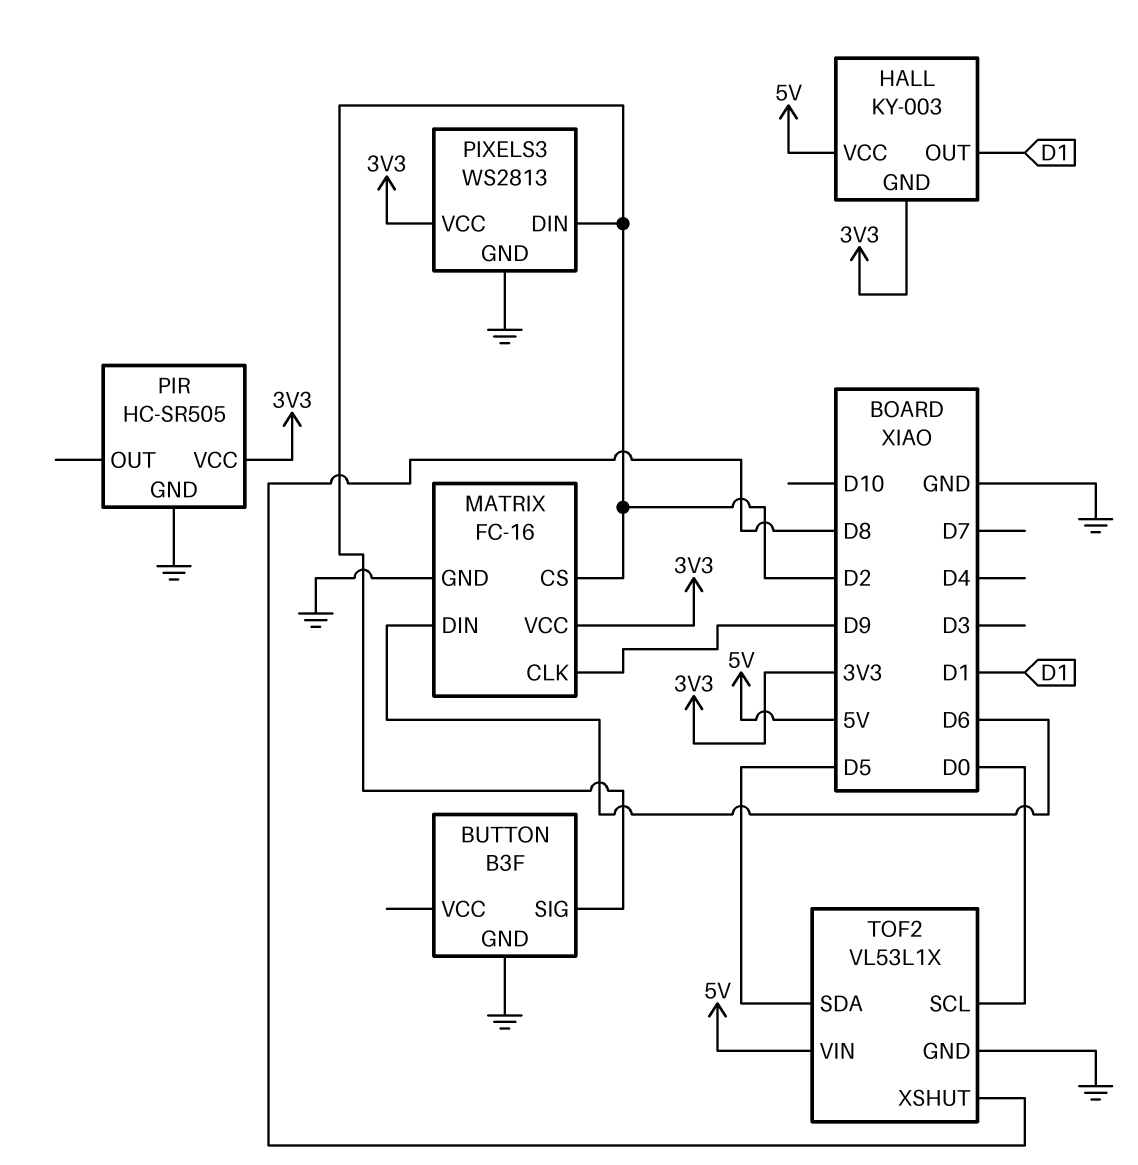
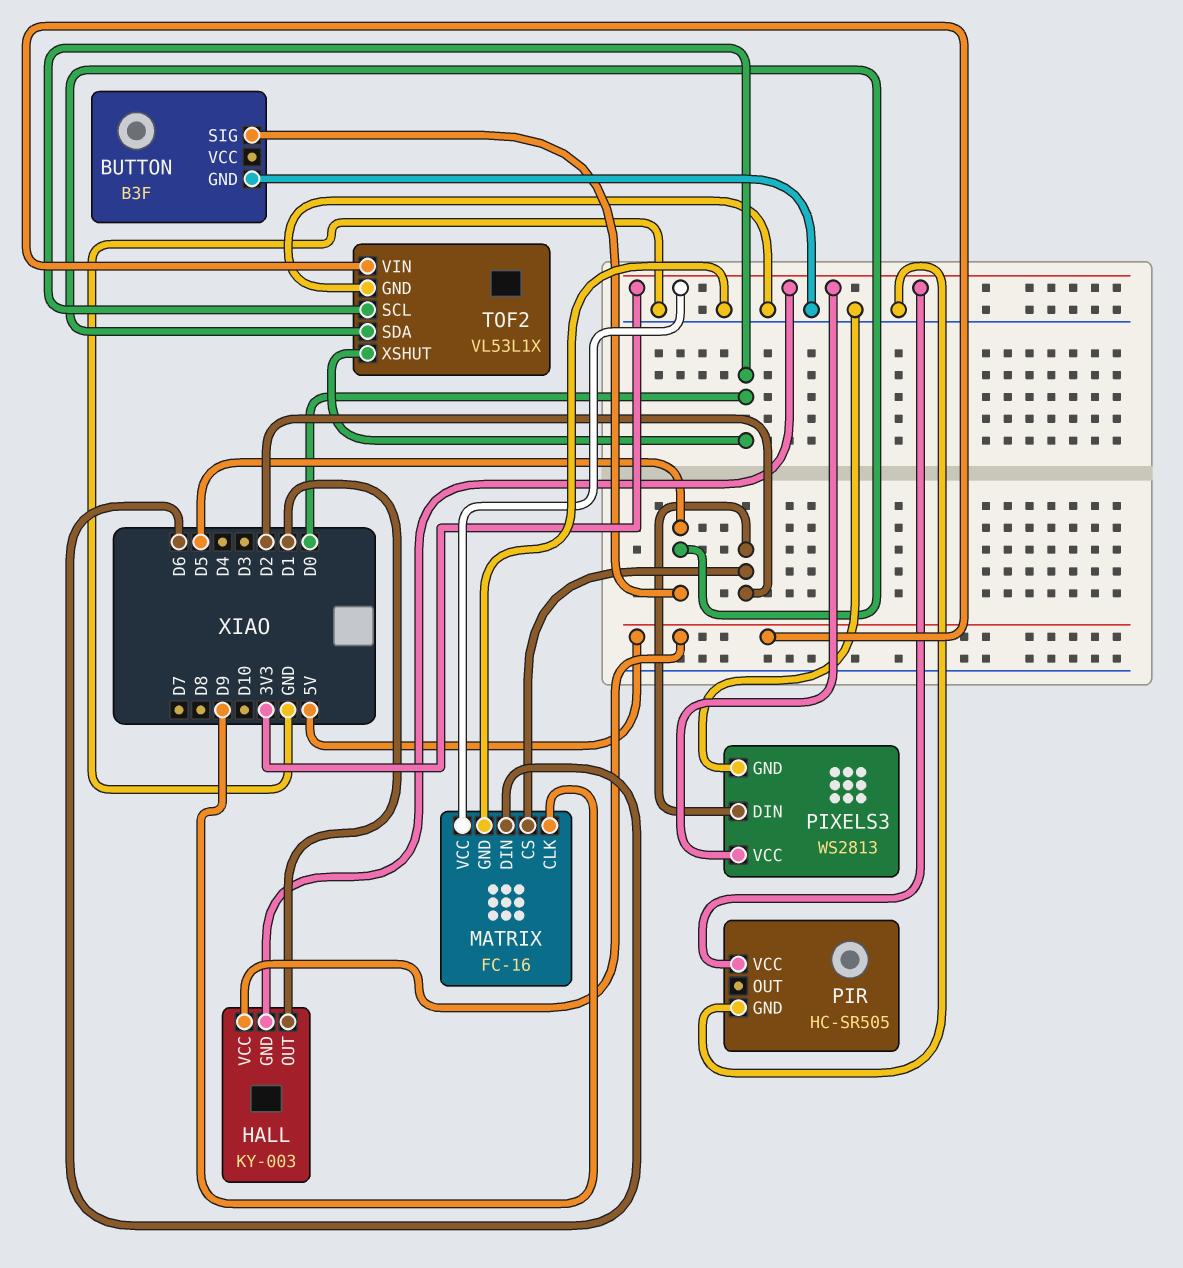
BUTTON pin SIG: D2 -> D5
TOF2 pin XSHUT: D8 -> D0

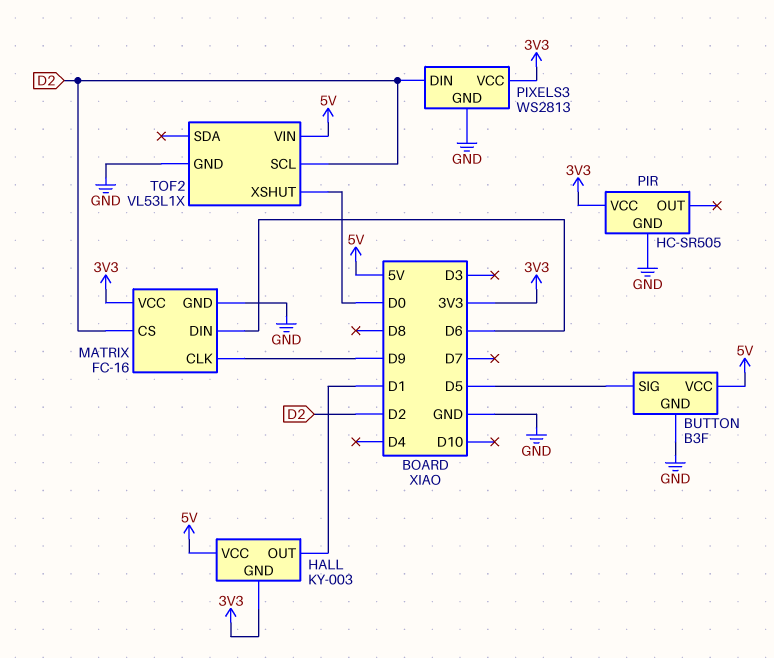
BUTTON pin VCC: none -> 5V
TOF2 pin SCL: D0 -> D2
TOF2 pin SDA: D5 -> none

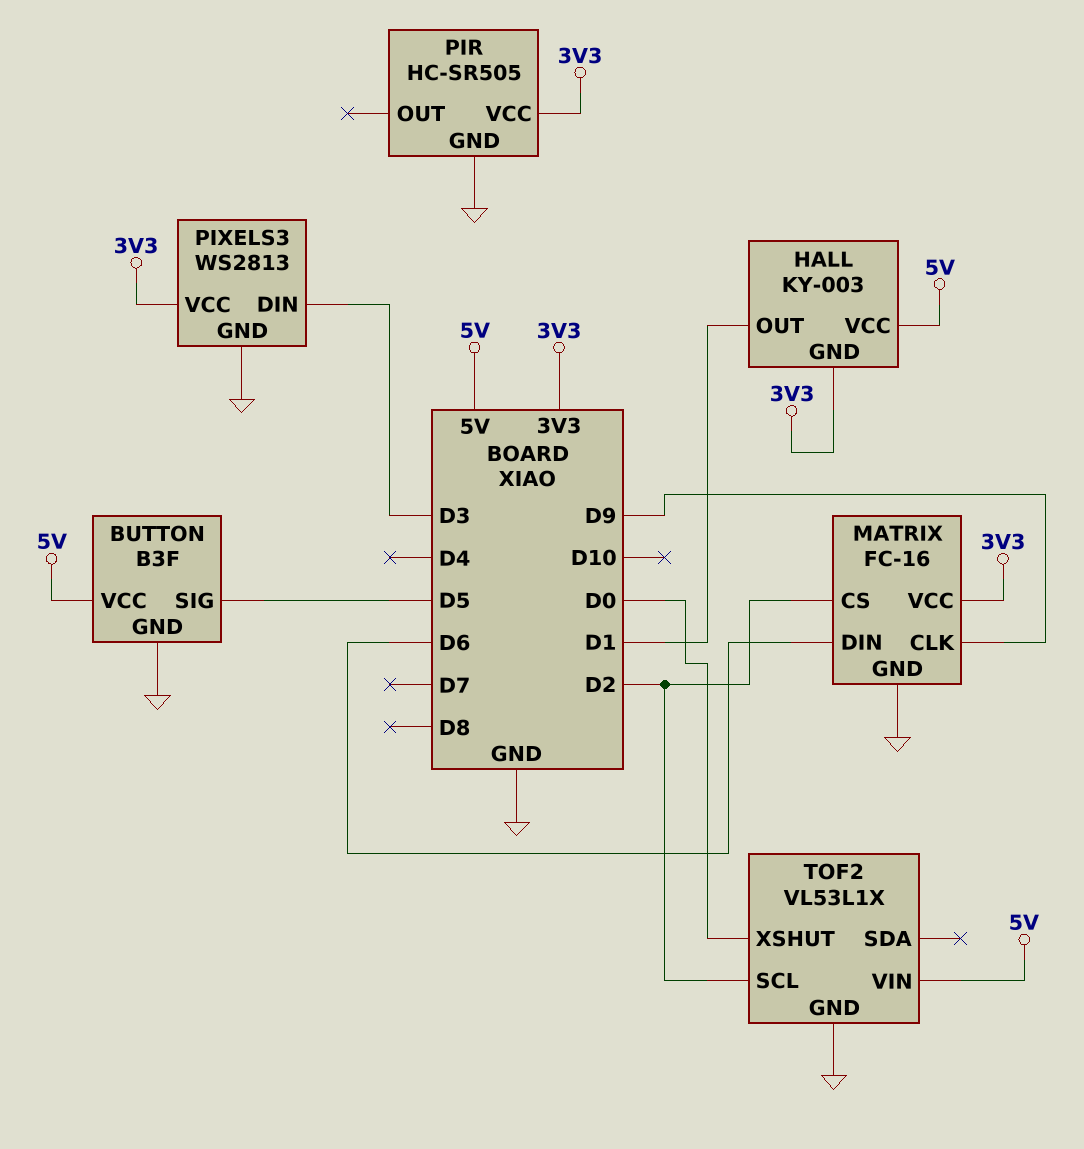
PIXELS3 pin DIN: D2 -> D3

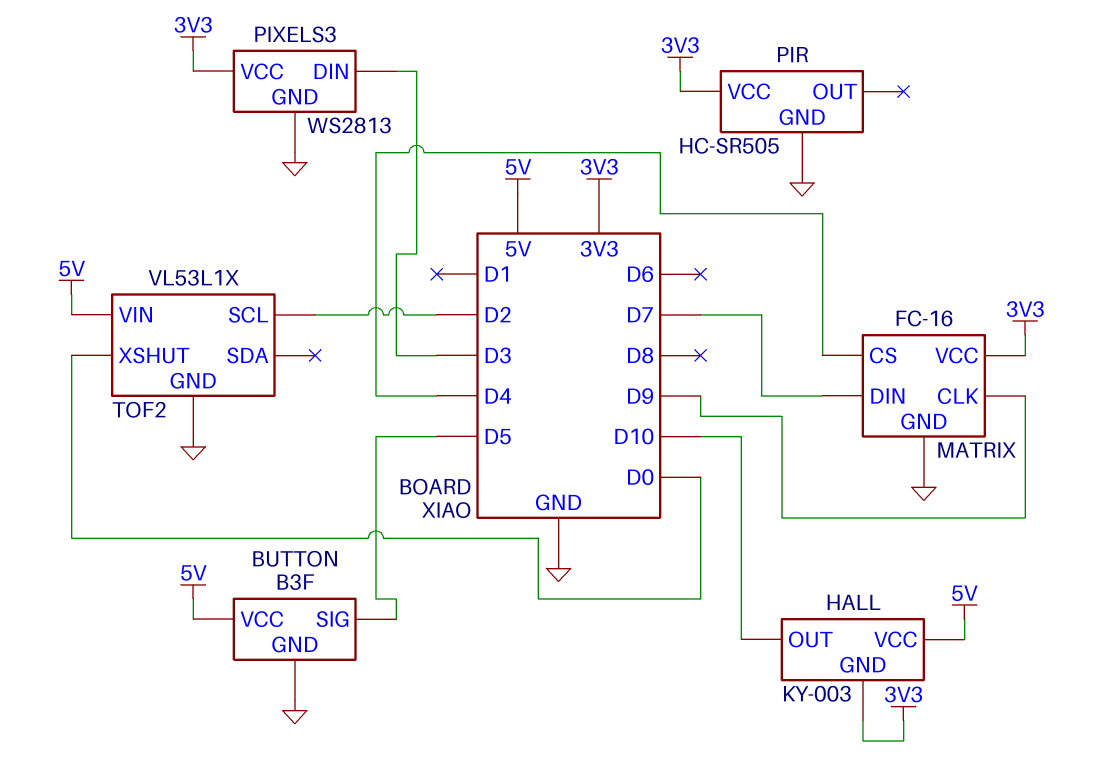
HALL pin OUT: D1 -> D10
MATRIX pin CS: D2 -> D4
MATRIX pin DIN: D6 -> D7

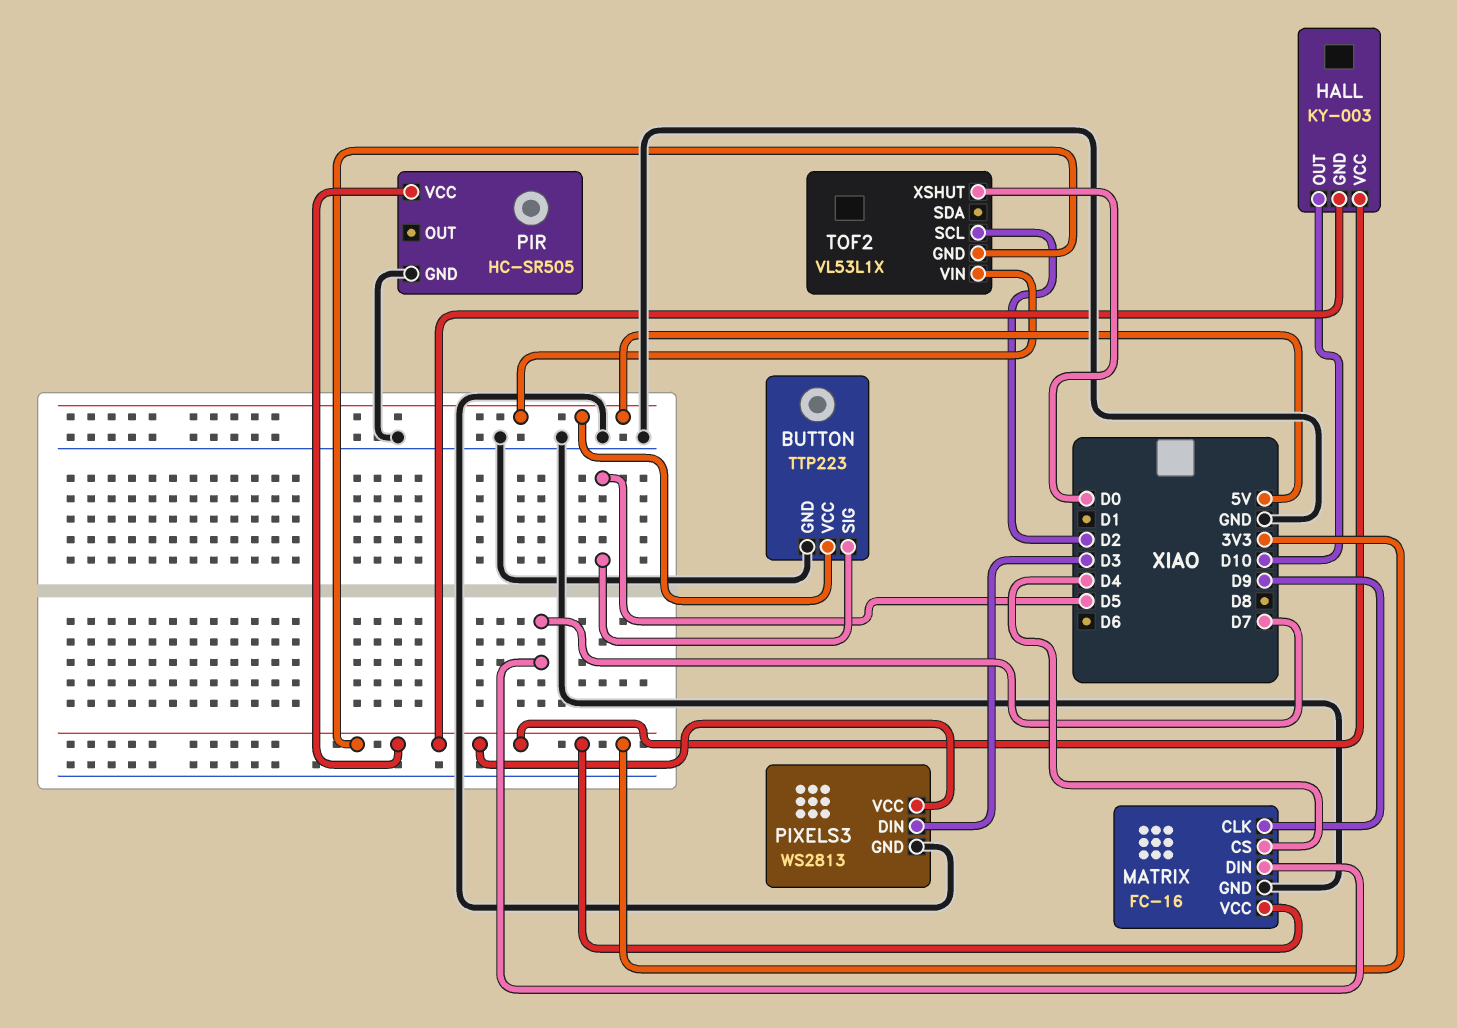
BUTTON: B3F -> TTP223
HALL pin VCC: 5V -> 3V3
TOF2 pin GND: GND -> 3V3

